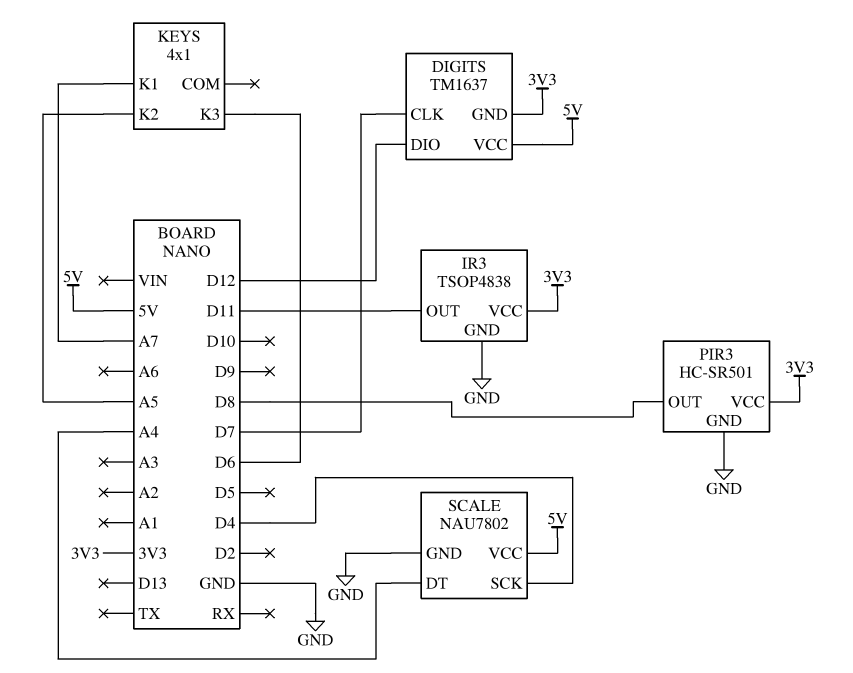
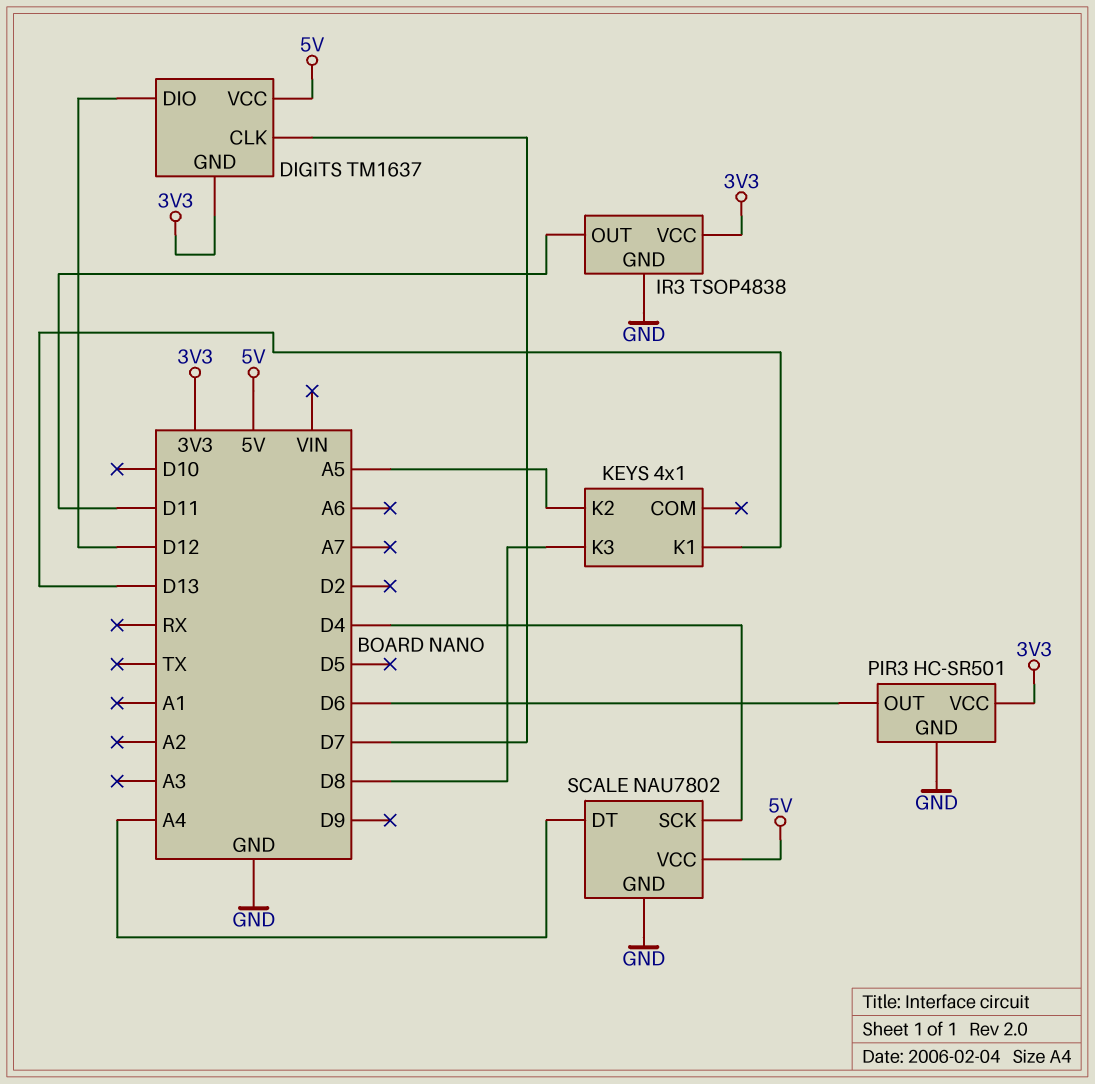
KEYS pin K1: A7 -> D13
KEYS pin K3: D6 -> D8
PIR3 pin OUT: D8 -> D6

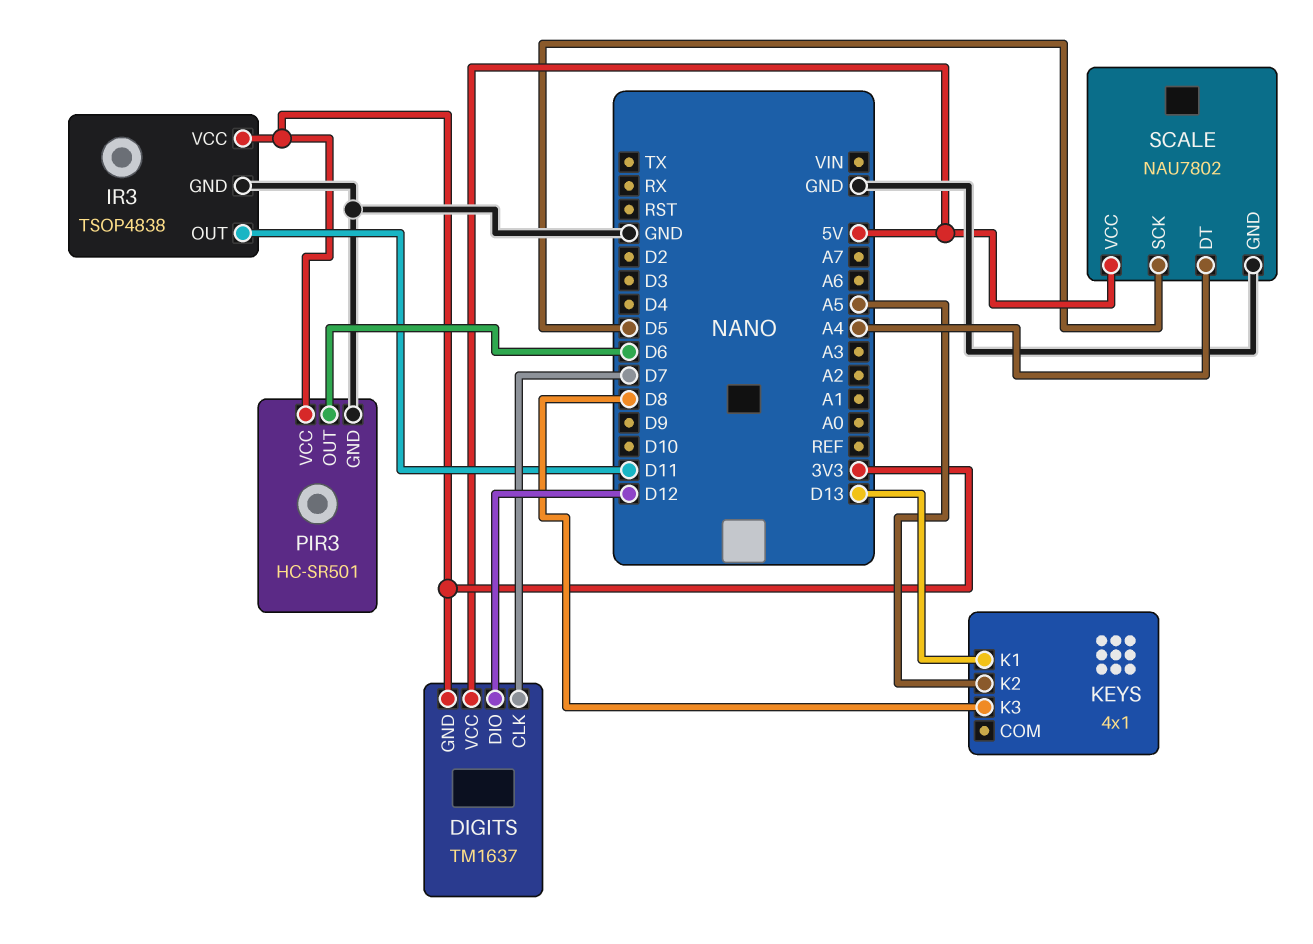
SCALE pin SCK: D4 -> D5

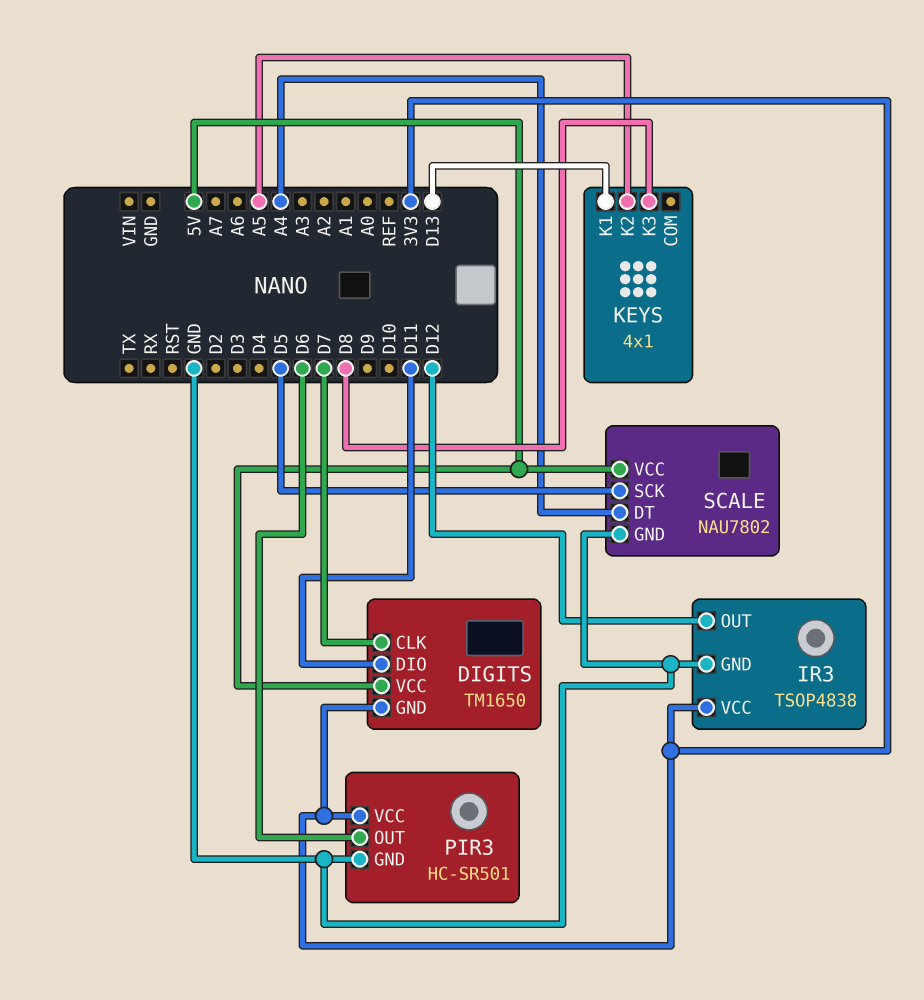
DIGITS: TM1637 -> TM1650
DIGITS pin DIO: D12 -> D11
IR3 pin OUT: D11 -> D12

